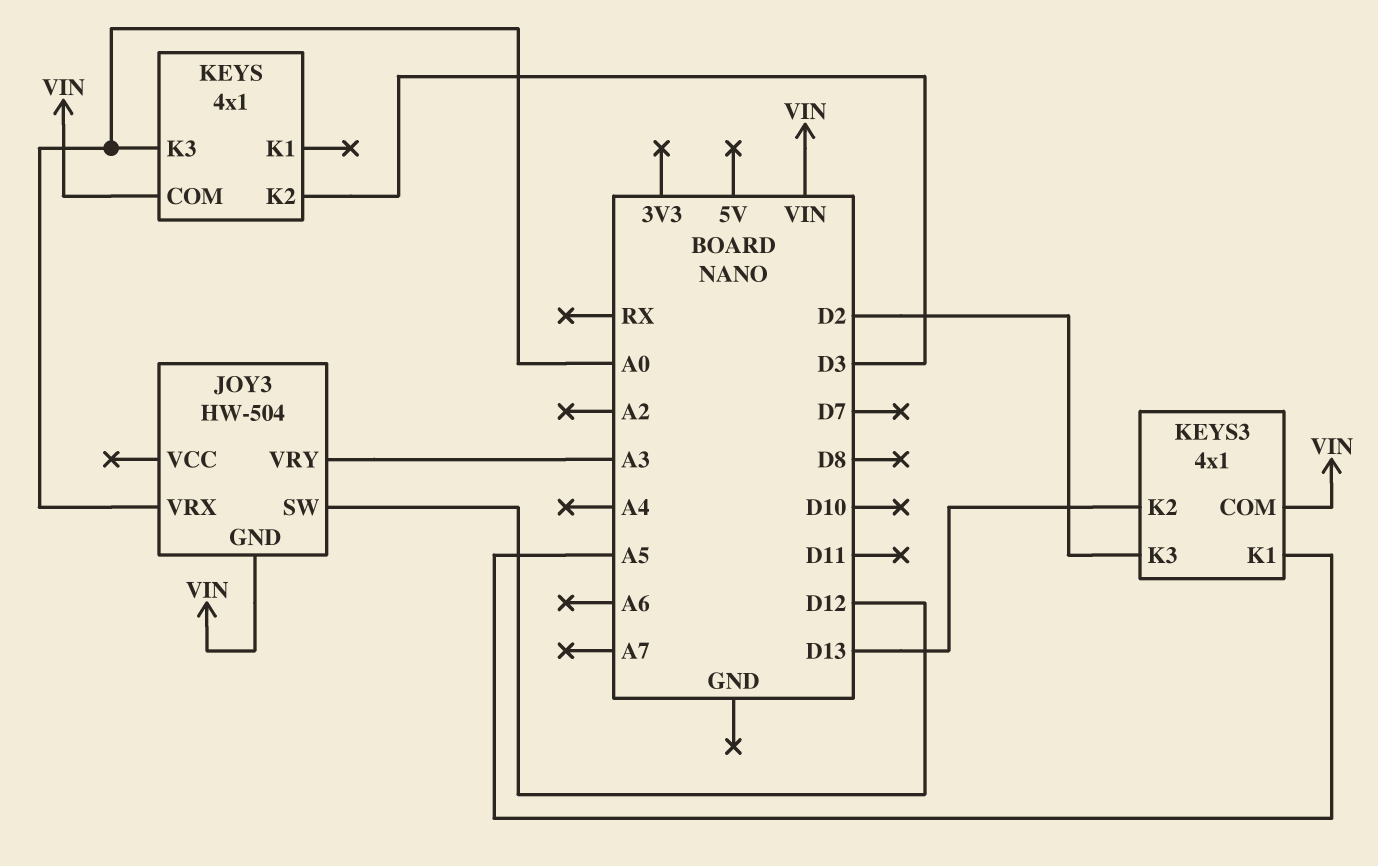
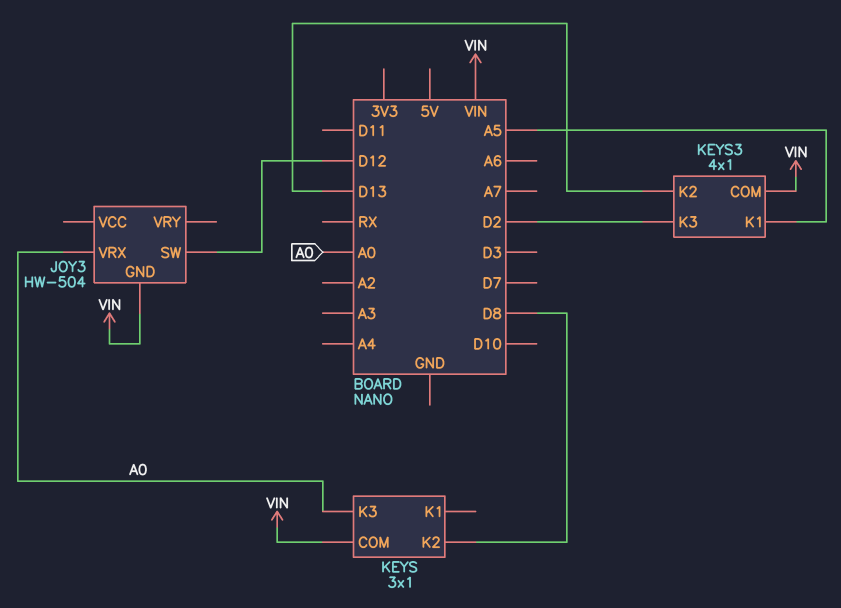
JOY3 pin VRY: A3 -> none
KEYS: 4x1 -> 3x1
KEYS pin K2: D3 -> D8

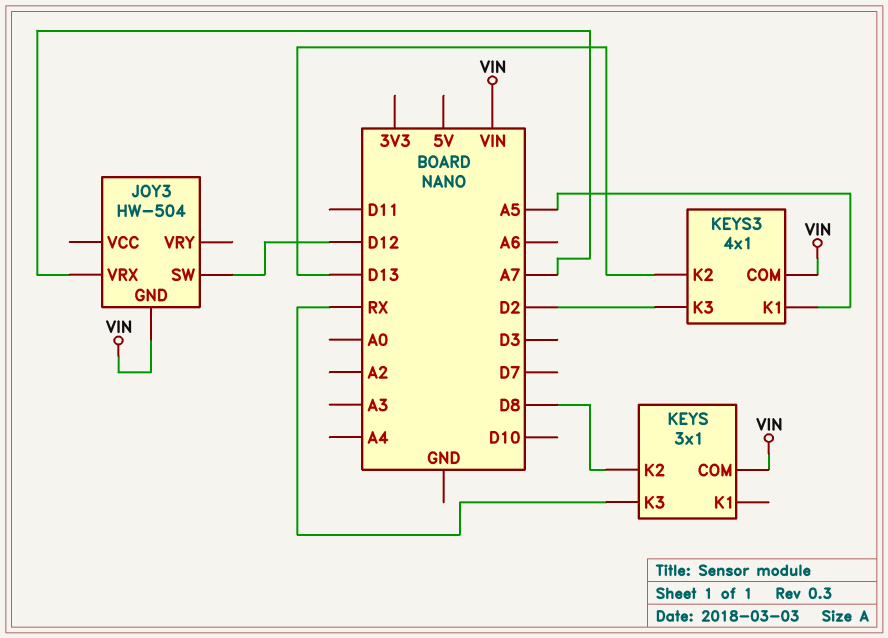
JOY3 pin VRX: A0 -> A7
KEYS pin K3: A0 -> RX

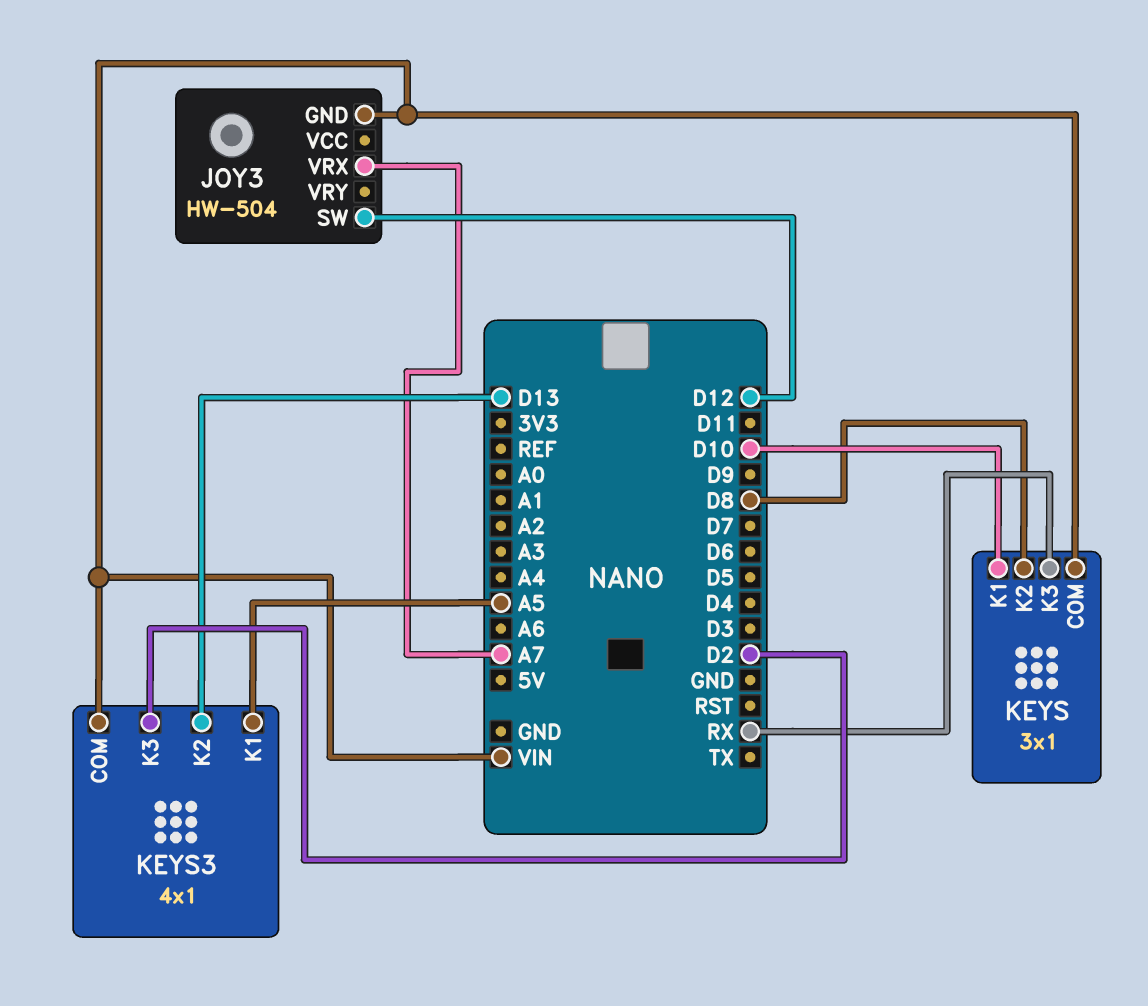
KEYS pin K1: none -> D10

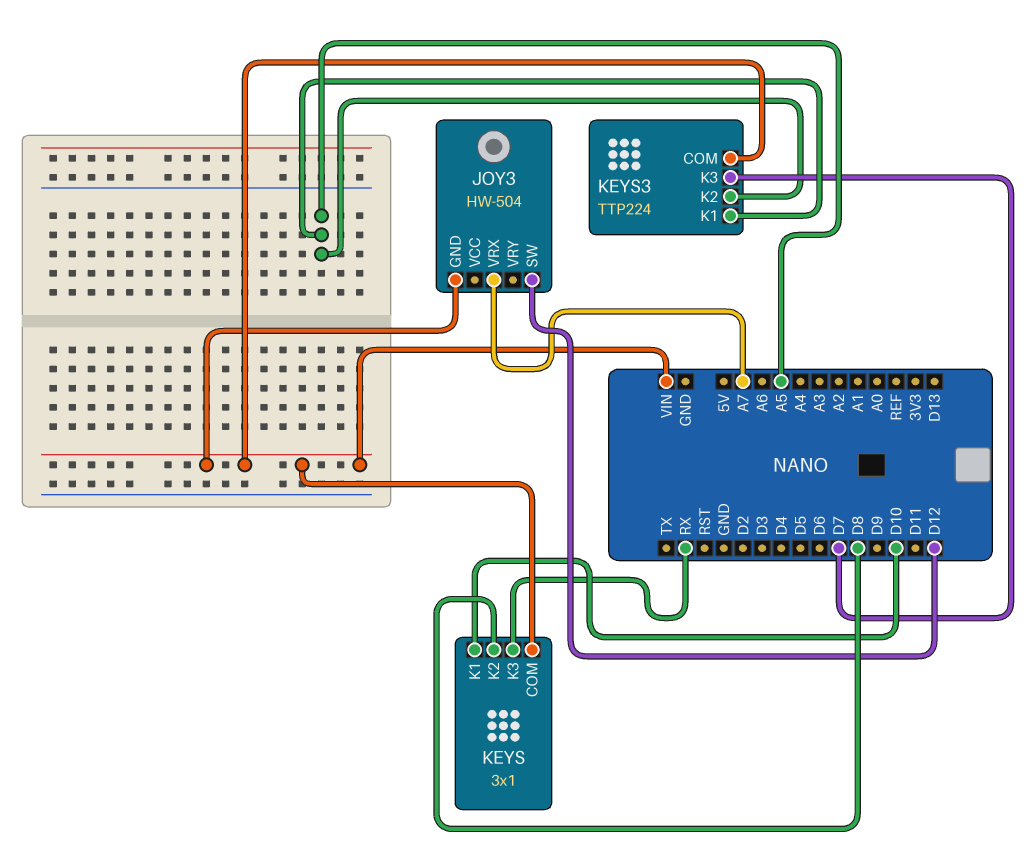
KEYS3: 4x1 -> TTP224
KEYS3 pin K2: D13 -> A5
KEYS3 pin K3: D2 -> D7

